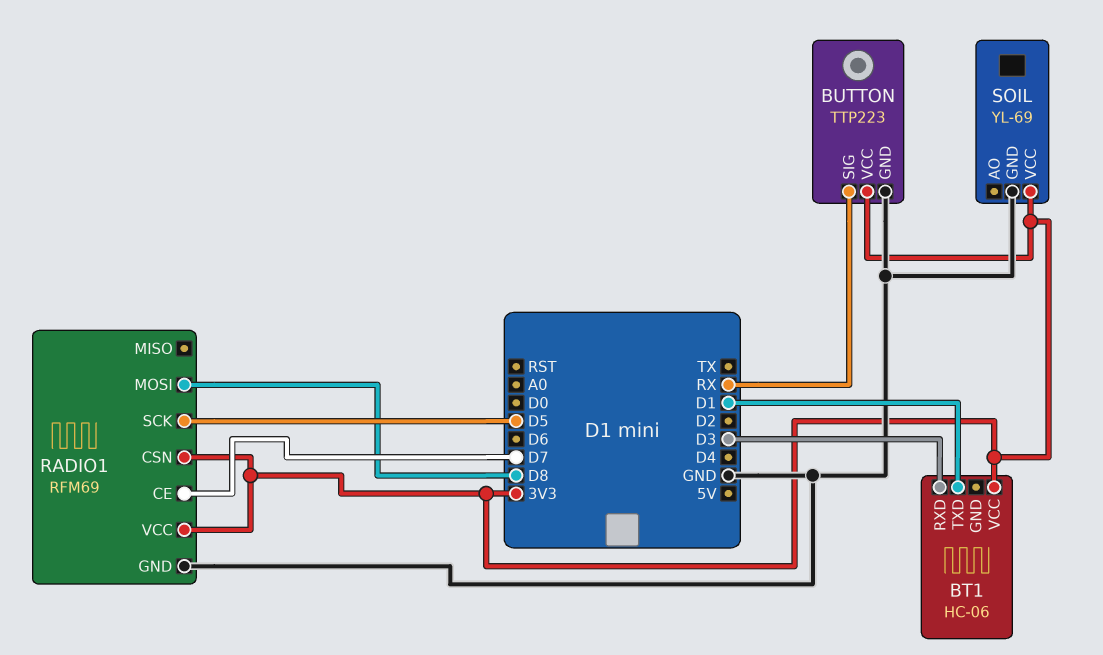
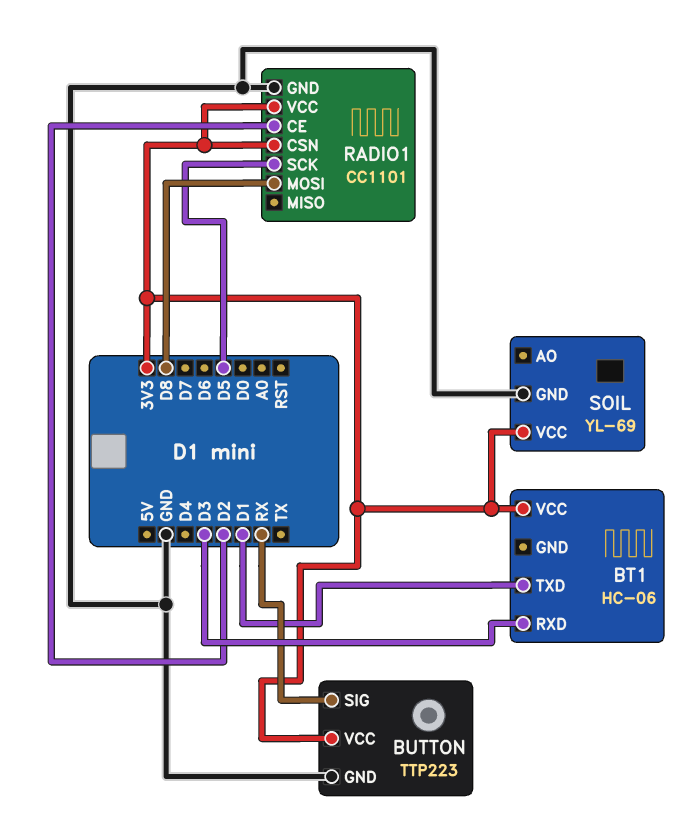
RADIO1: RFM69 -> CC1101
RADIO1 pin CE: D7 -> D2

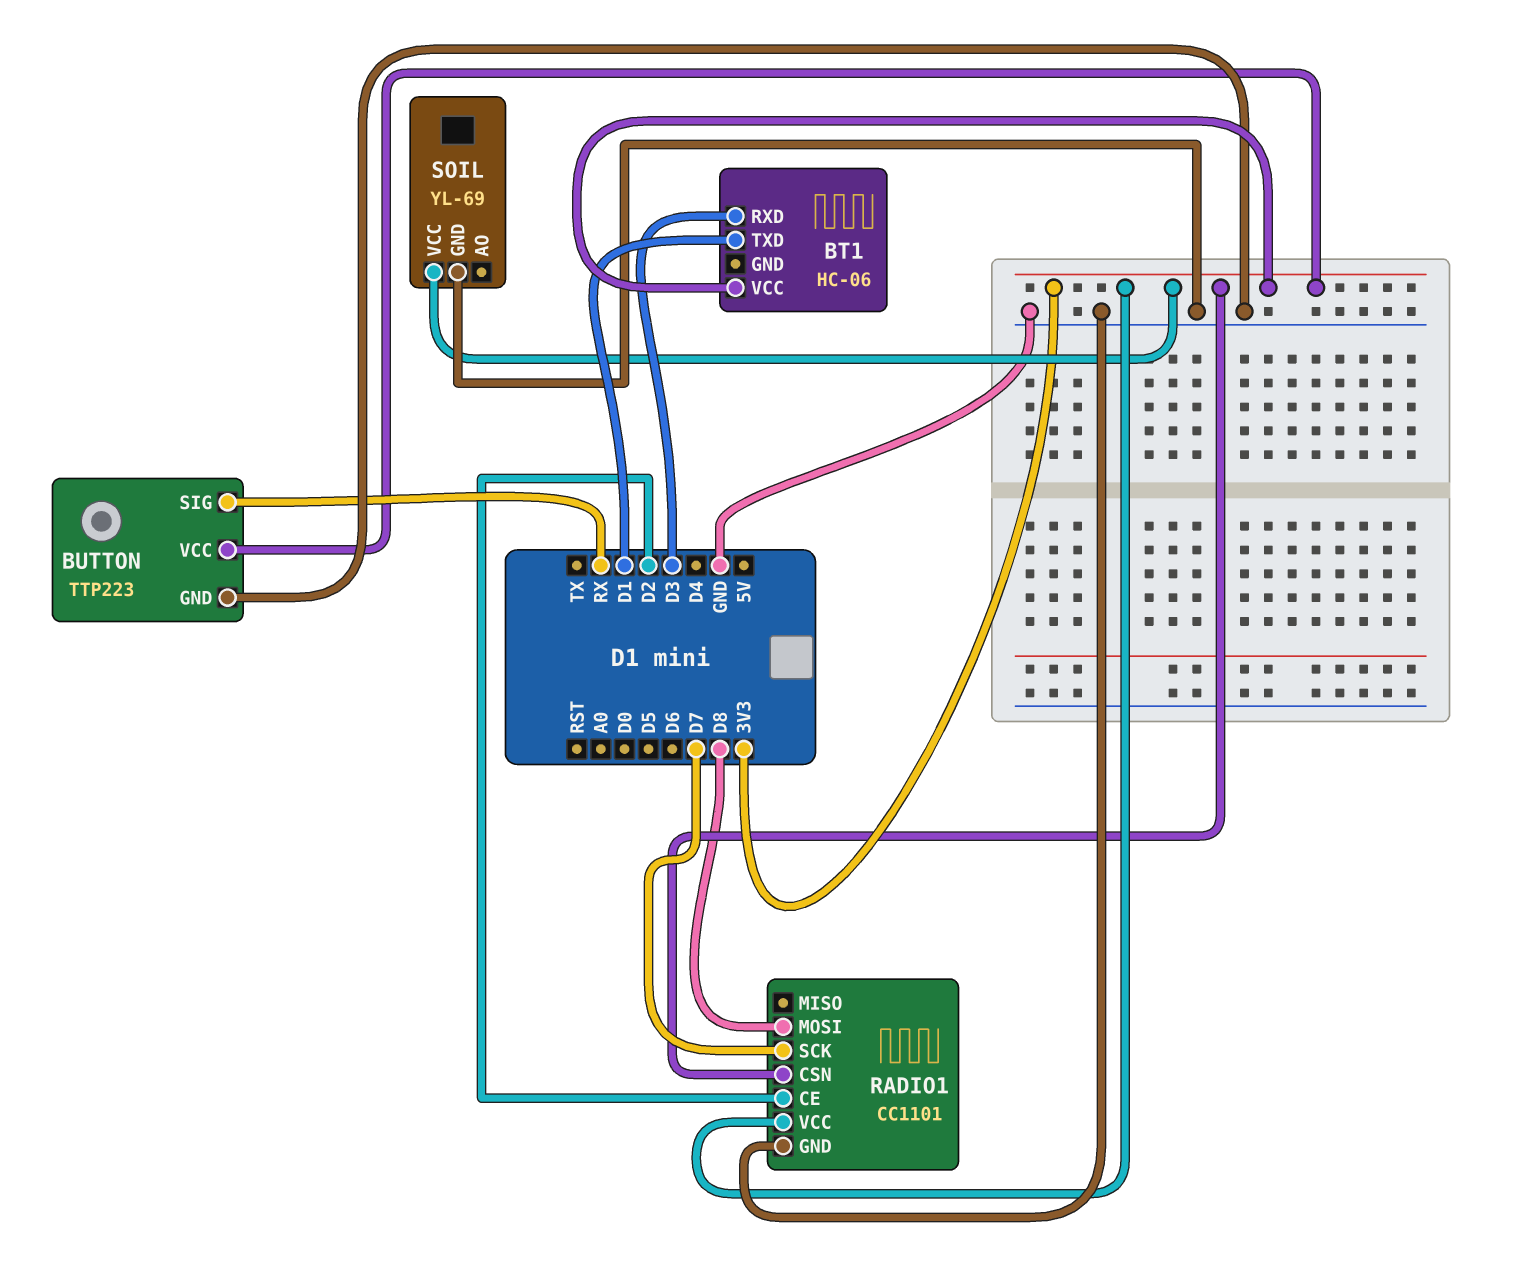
RADIO1 pin SCK: D5 -> D7

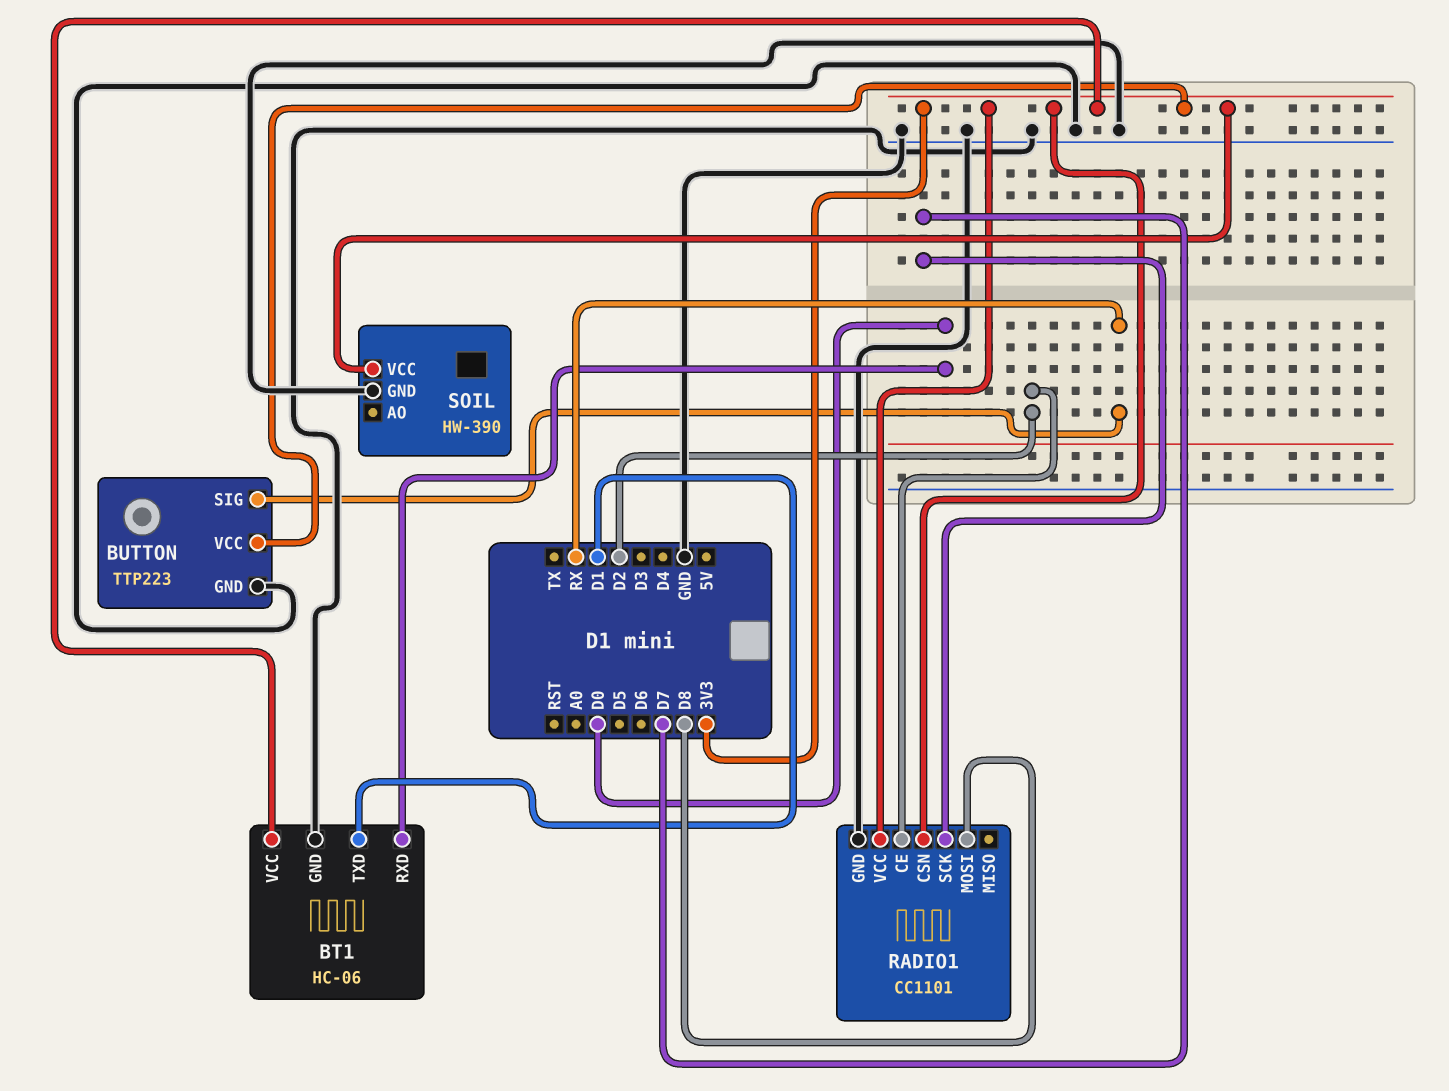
BT1 pin GND: none -> GND
BT1 pin RXD: D3 -> D0
SOIL: YL-69 -> HW-390

